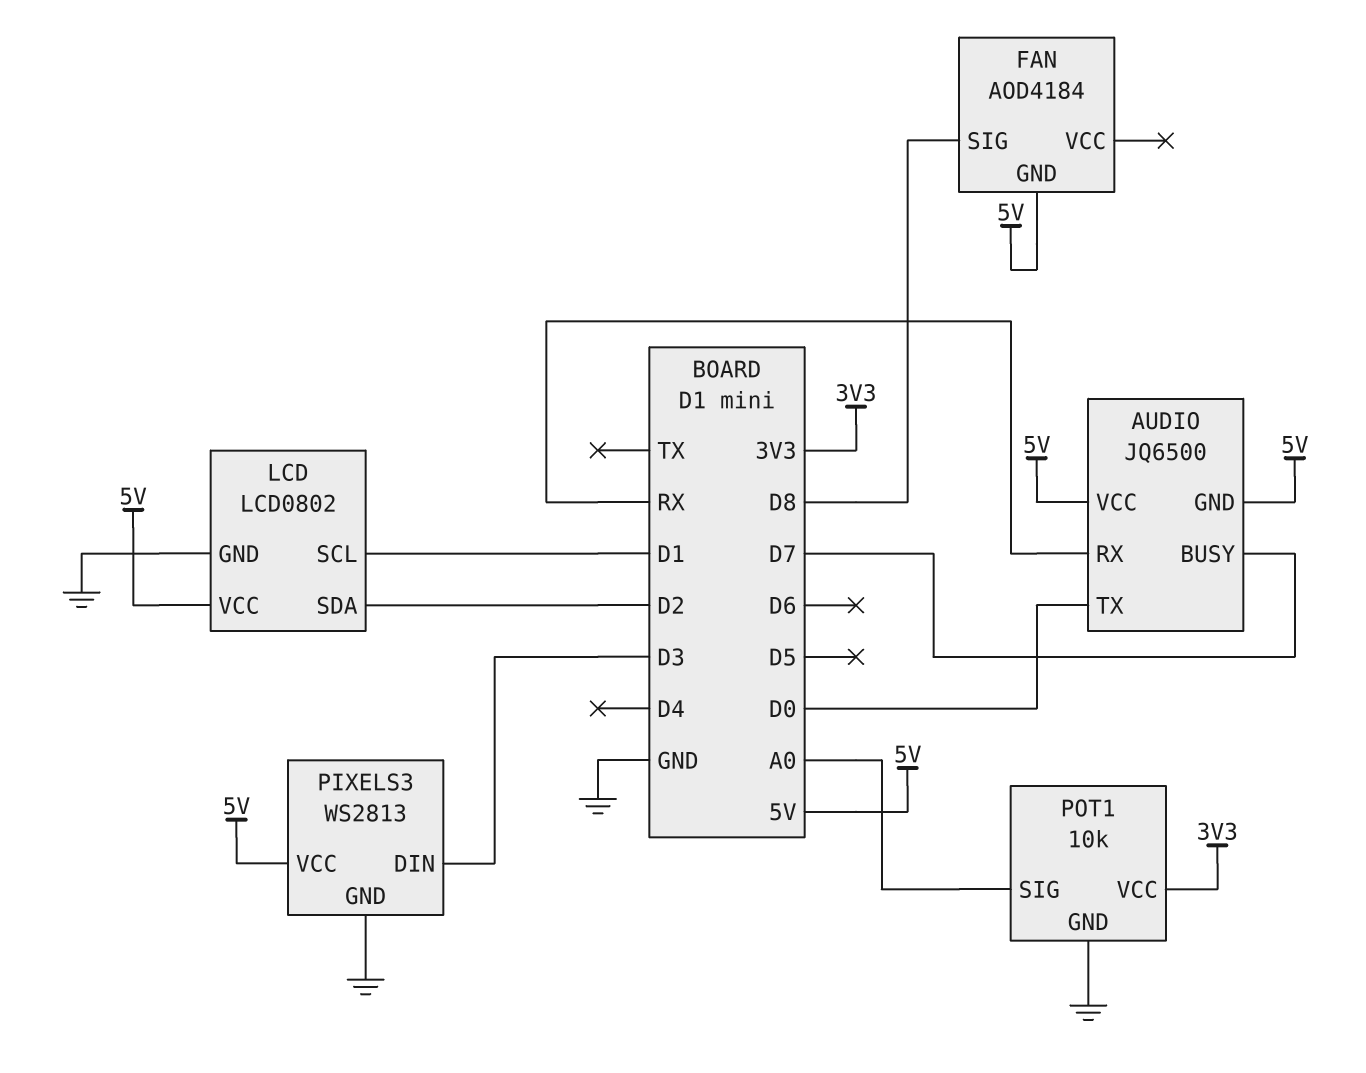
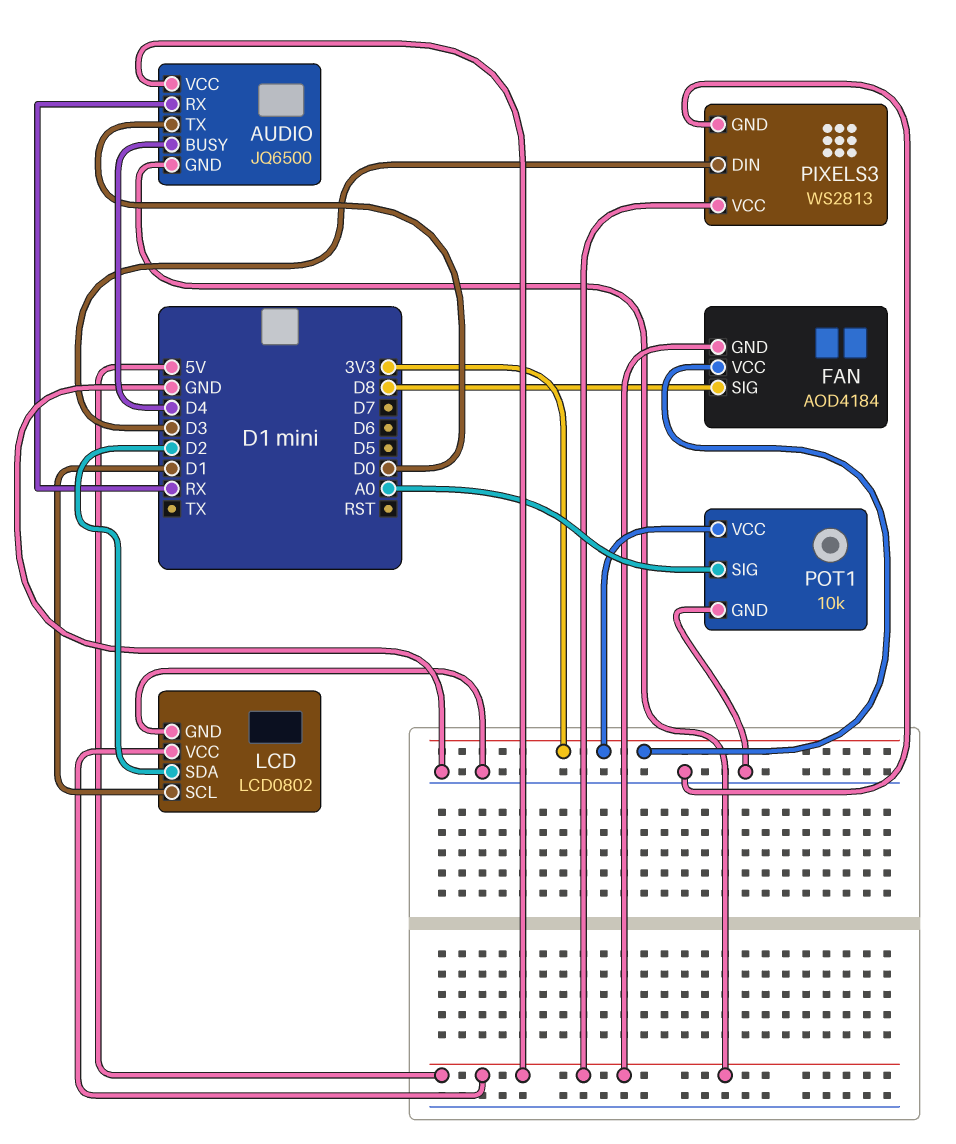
AUDIO pin BUSY: D7 -> D4
FAN pin VCC: none -> 3V3

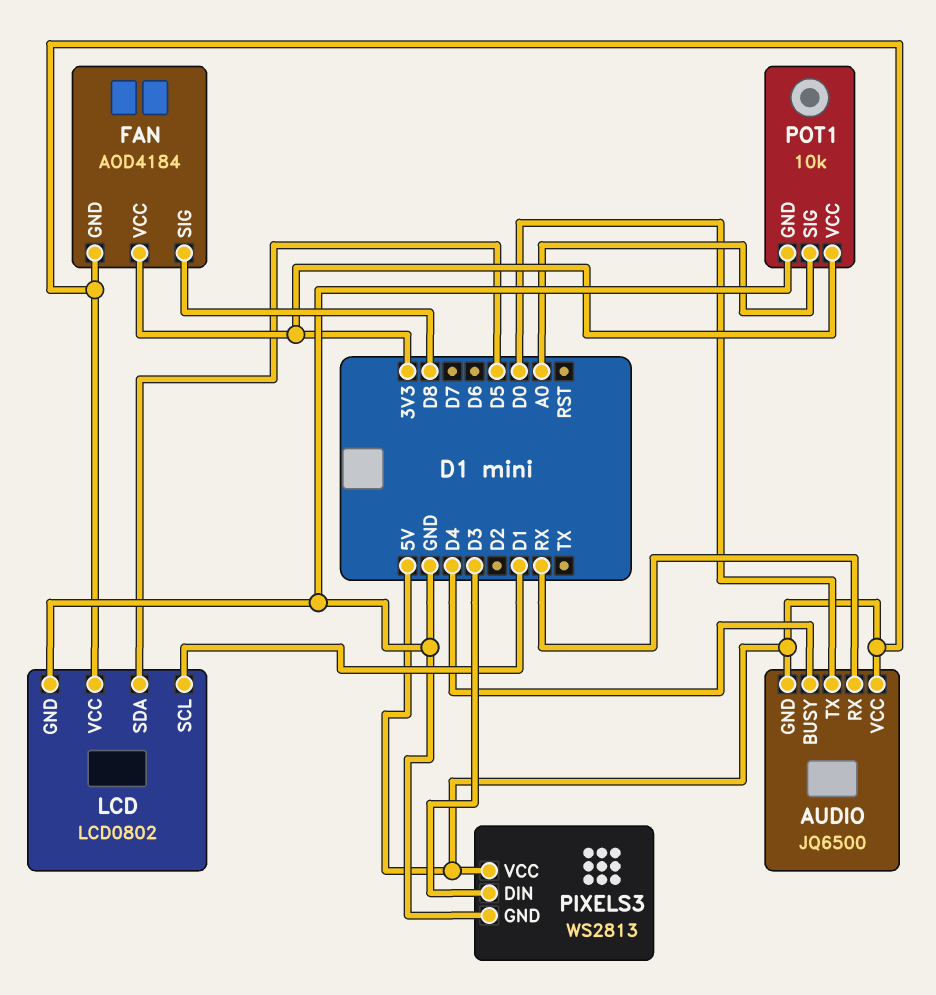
LCD pin SDA: D2 -> D5

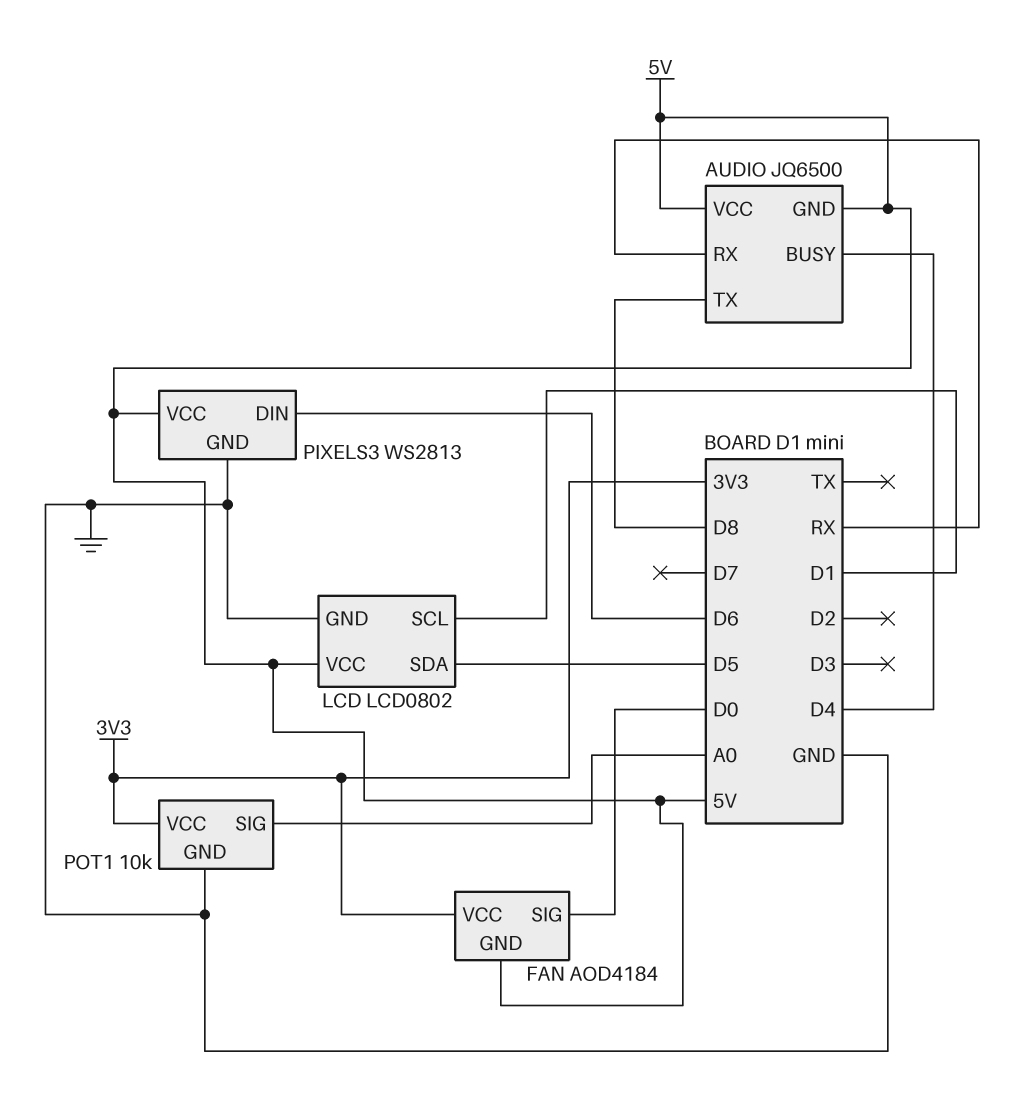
AUDIO pin TX: D0 -> D8
FAN pin SIG: D8 -> D0
PIXELS3 pin DIN: D3 -> D6

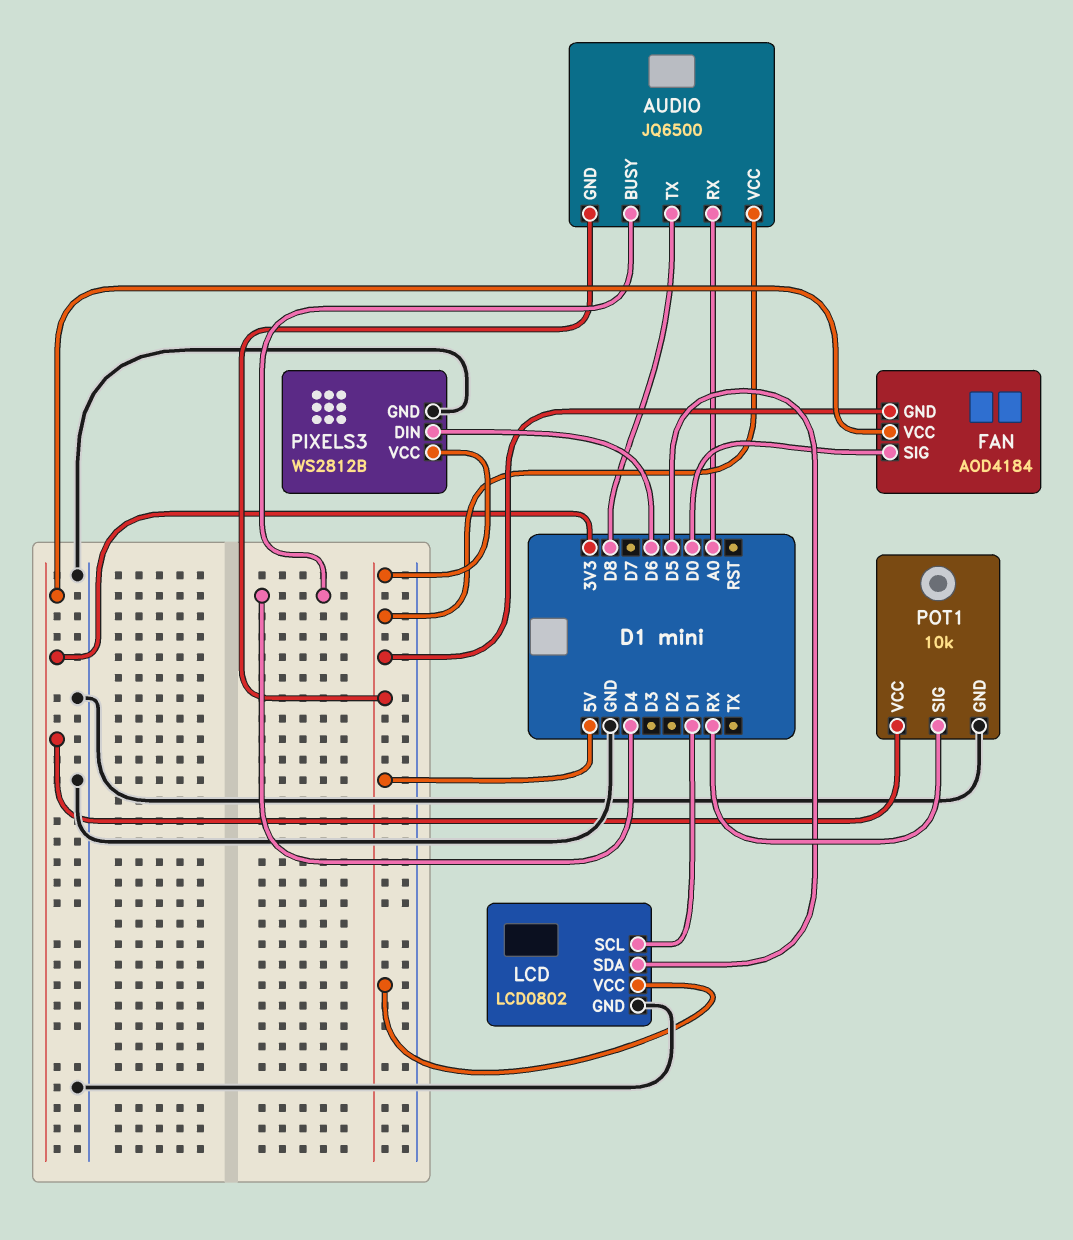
AUDIO pin RX: RX -> A0
PIXELS3: WS2813 -> WS2812B
POT1 pin SIG: A0 -> RX

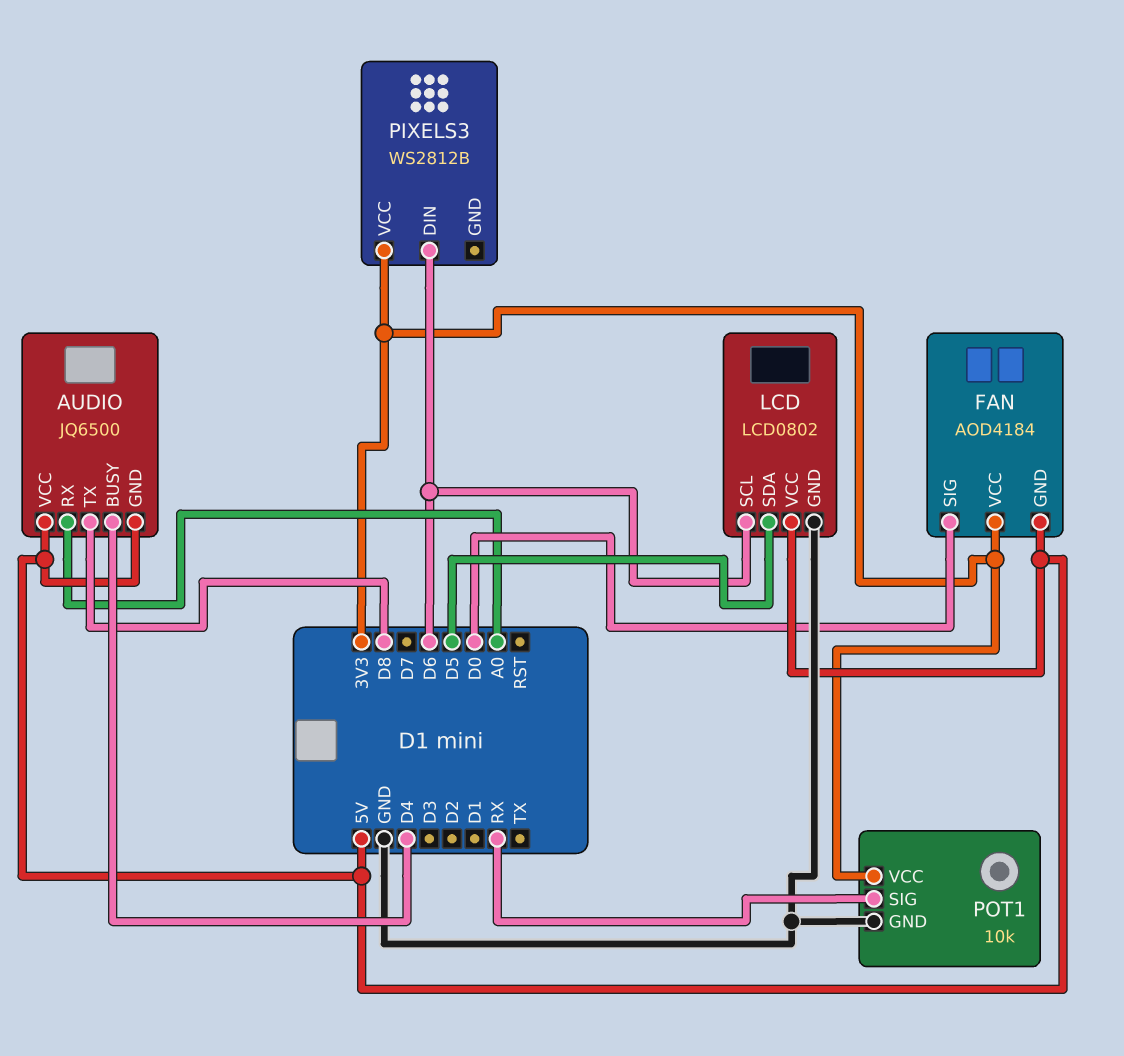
LCD pin SCL: D1 -> D6
PIXELS3 pin GND: GND -> none
PIXELS3 pin VCC: 5V -> 3V3

